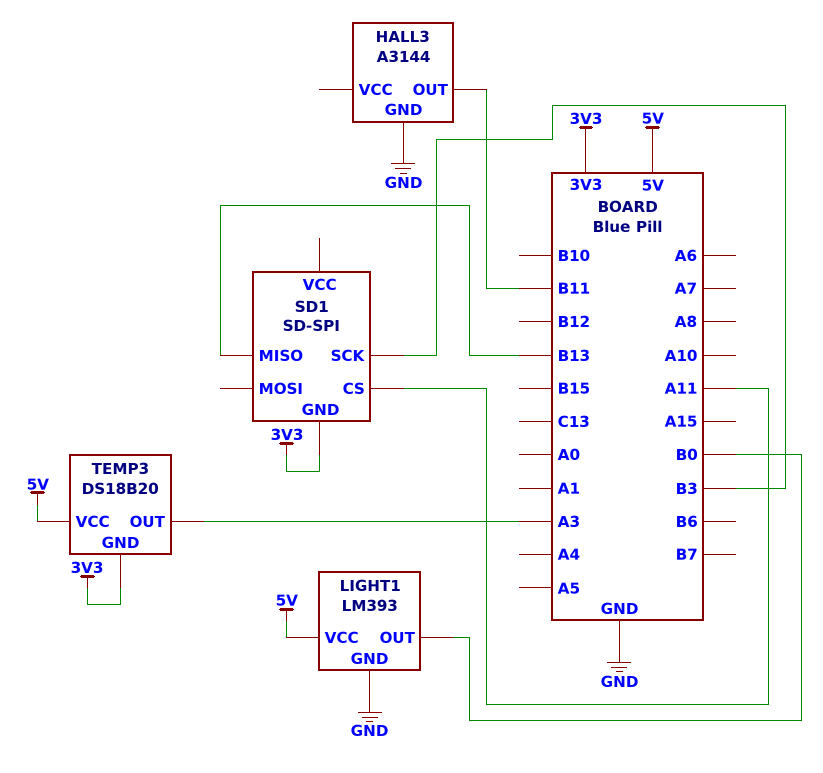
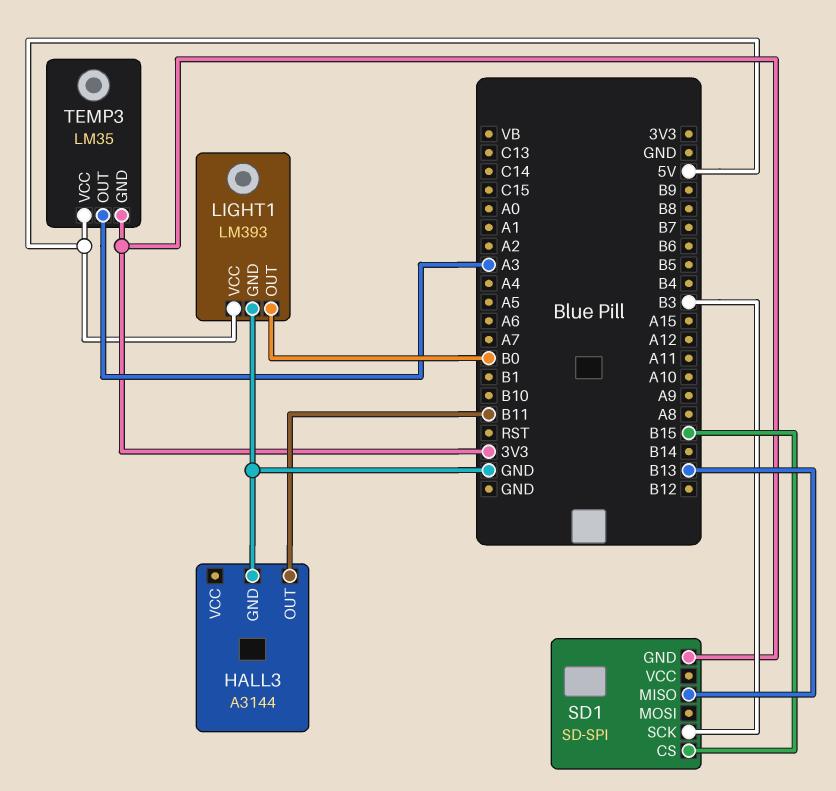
SD1 pin CS: A11 -> B15
TEMP3: DS18B20 -> LM35

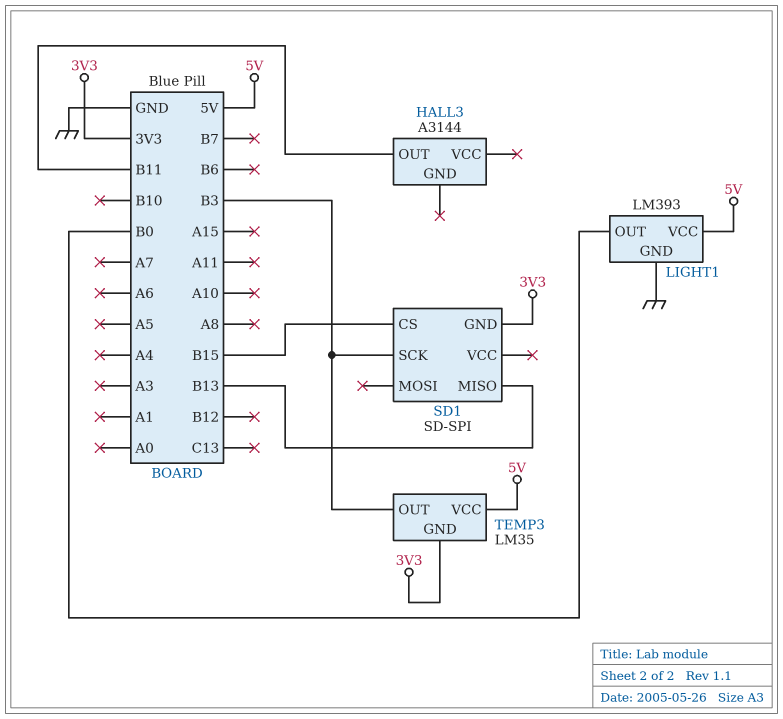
HALL3 pin GND: GND -> none
TEMP3 pin OUT: A3 -> B3

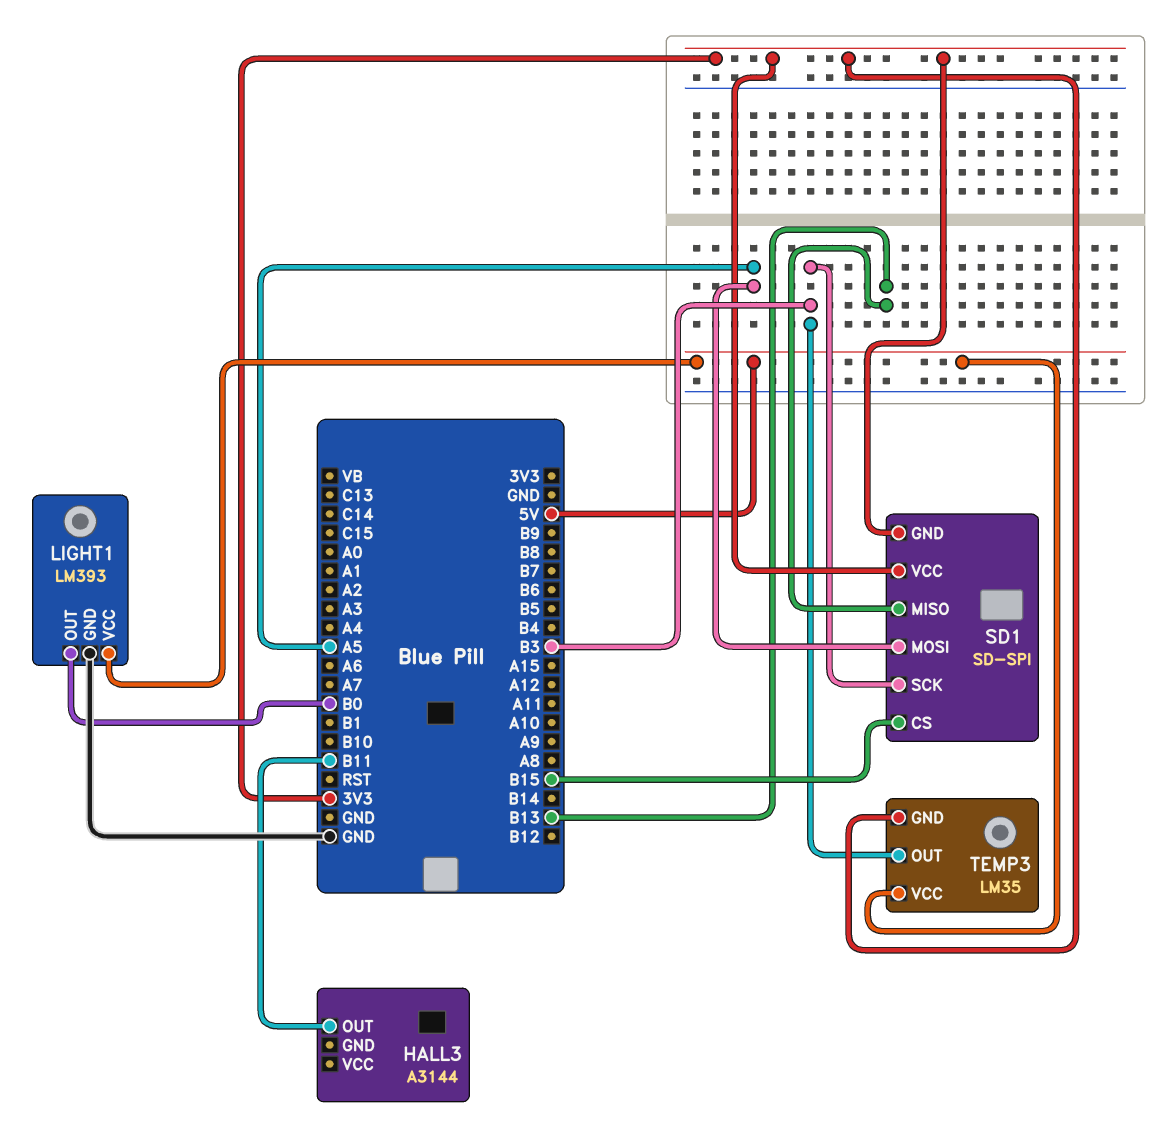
SD1 pin MOSI: none -> A5
SD1 pin VCC: none -> 3V3

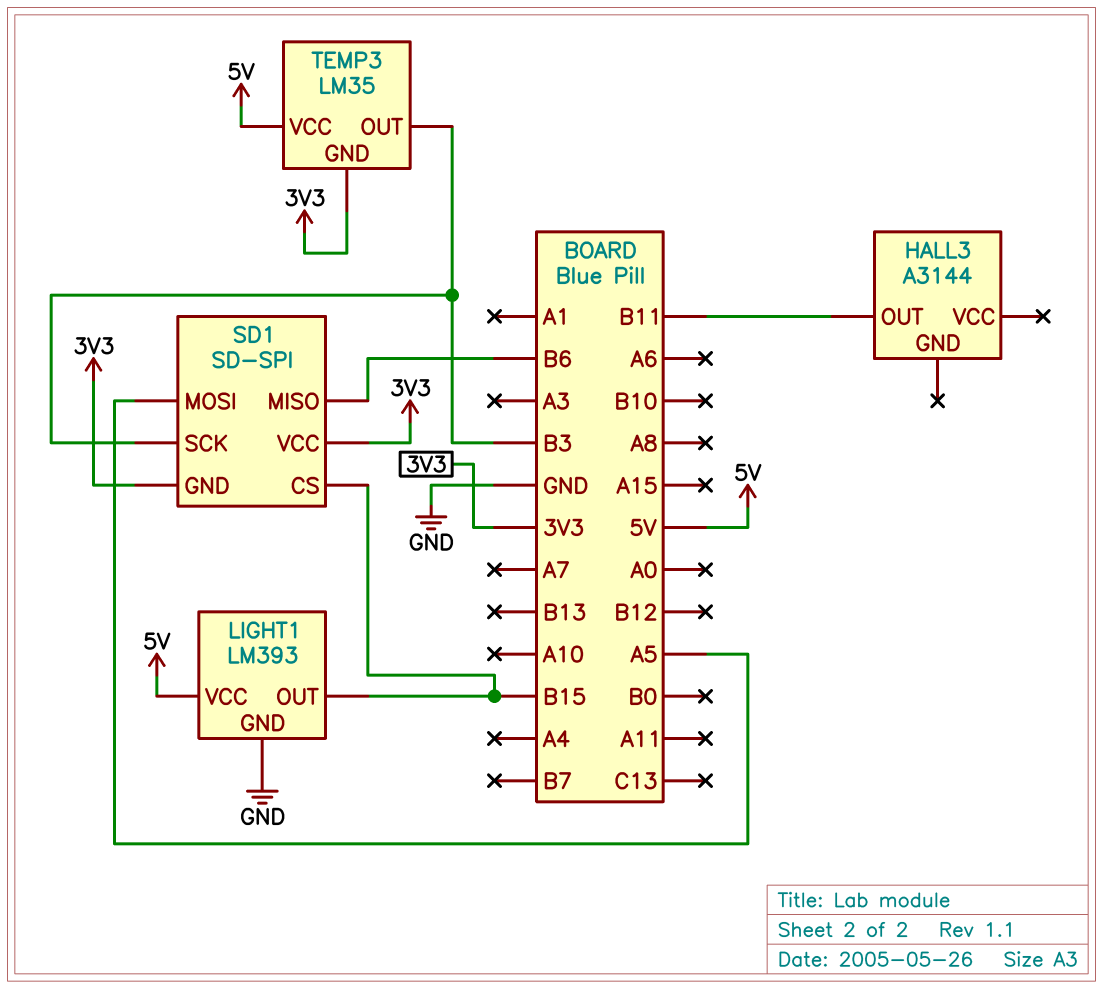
LIGHT1 pin OUT: B0 -> B15
SD1 pin MISO: B13 -> B6

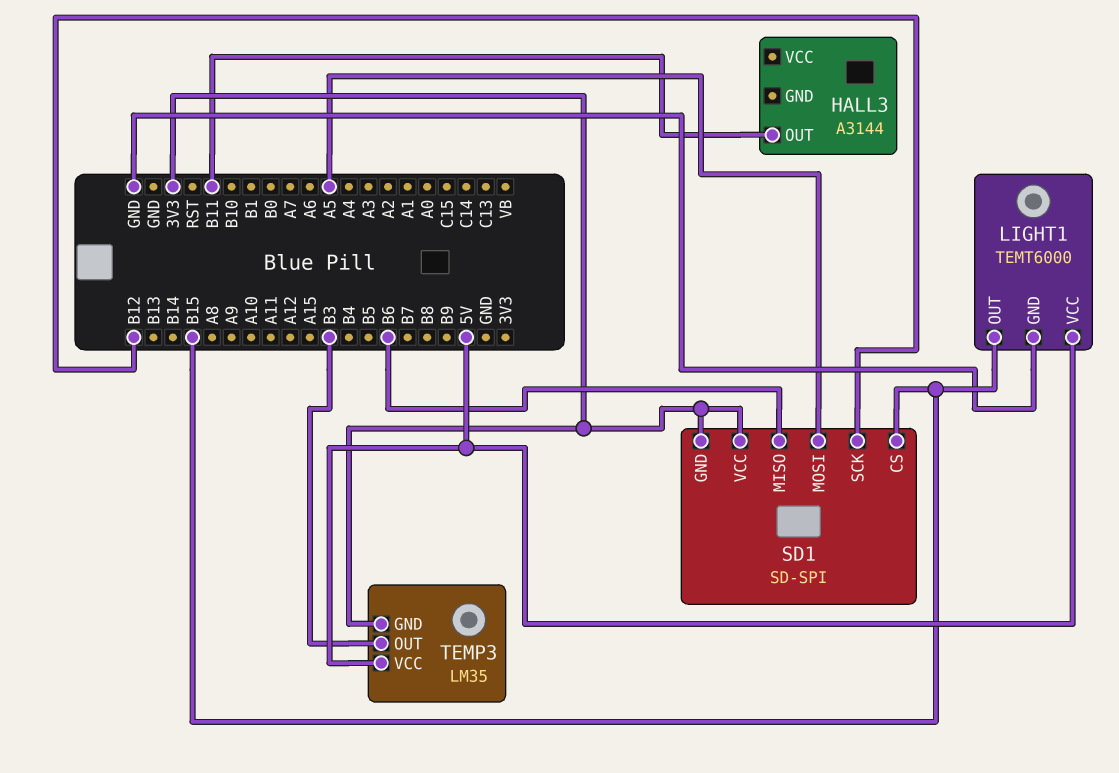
LIGHT1: LM393 -> TEMT6000
SD1 pin SCK: B3 -> B12

